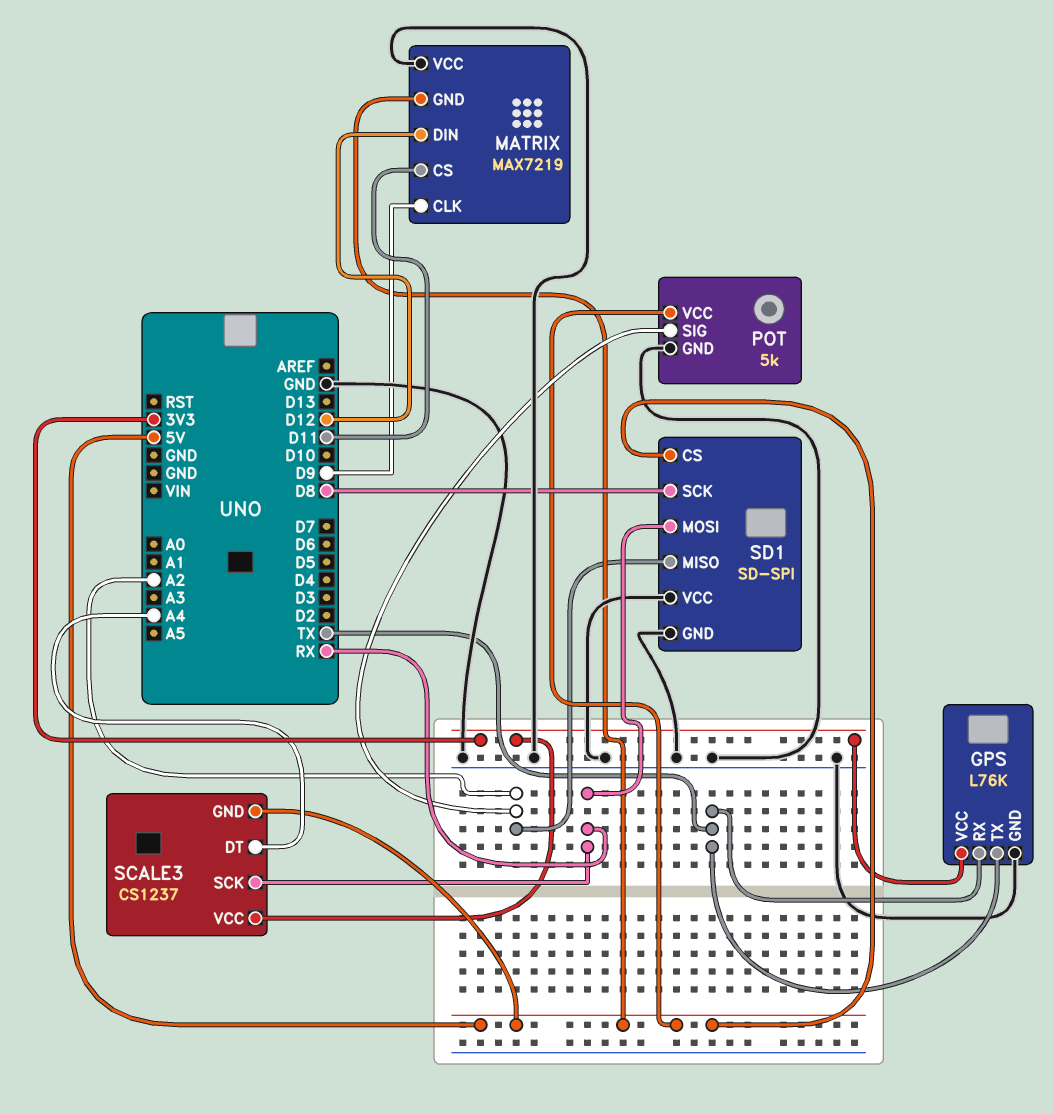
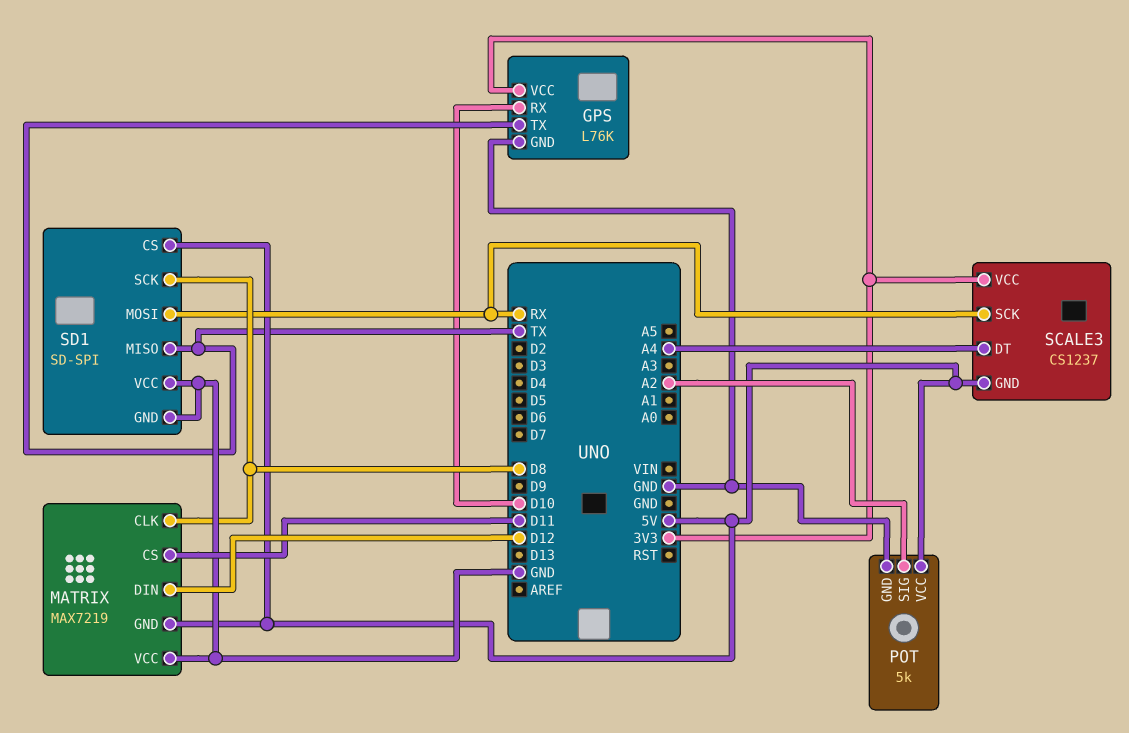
GPS pin RX: TX -> D10
MATRIX pin CLK: D9 -> D8
SD1 pin MISO: A2 -> TX

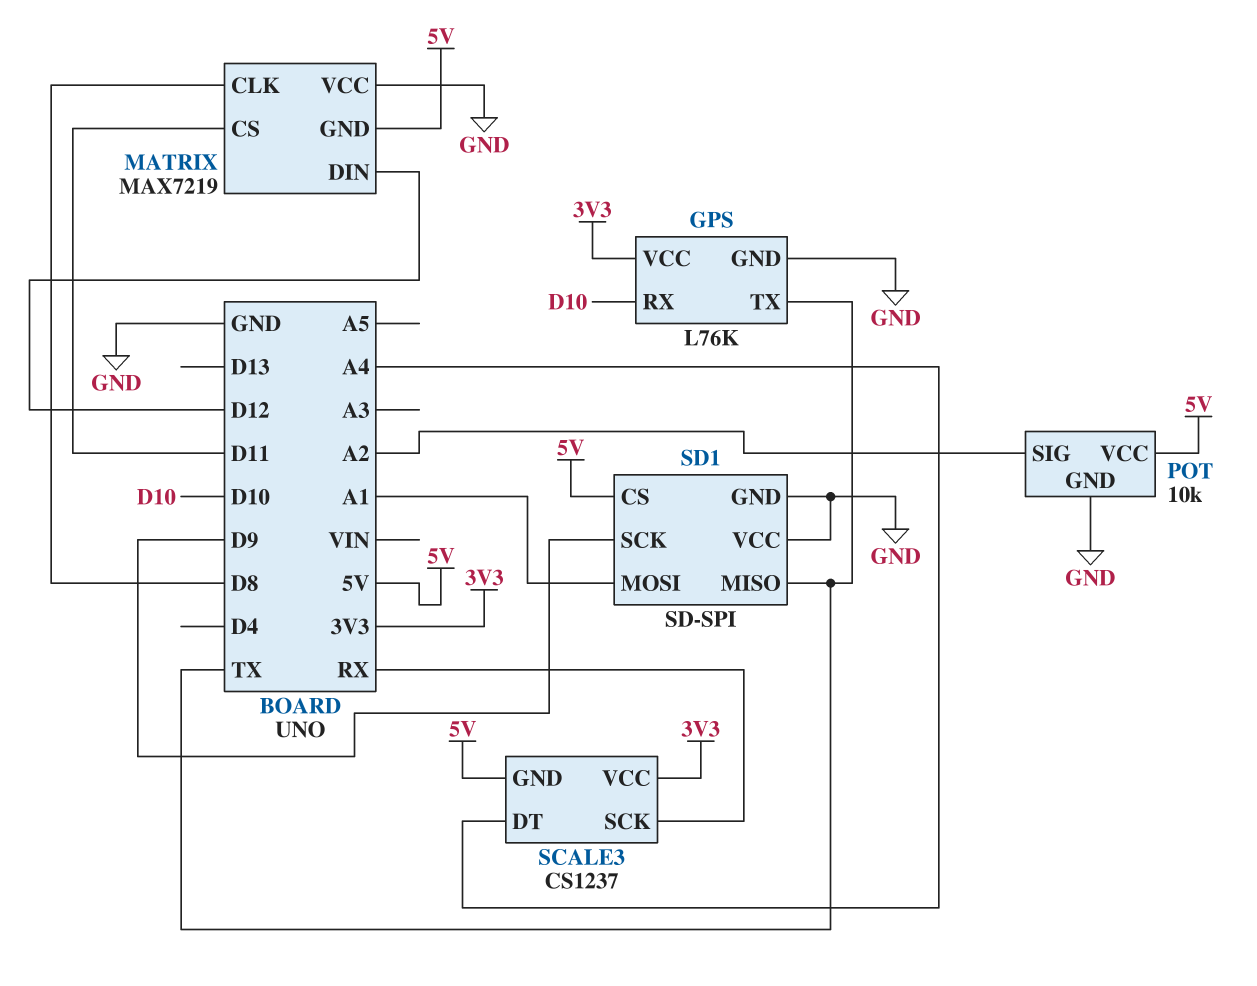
POT: 5k -> 10k
SD1 pin MOSI: RX -> A1
SD1 pin SCK: D8 -> D9

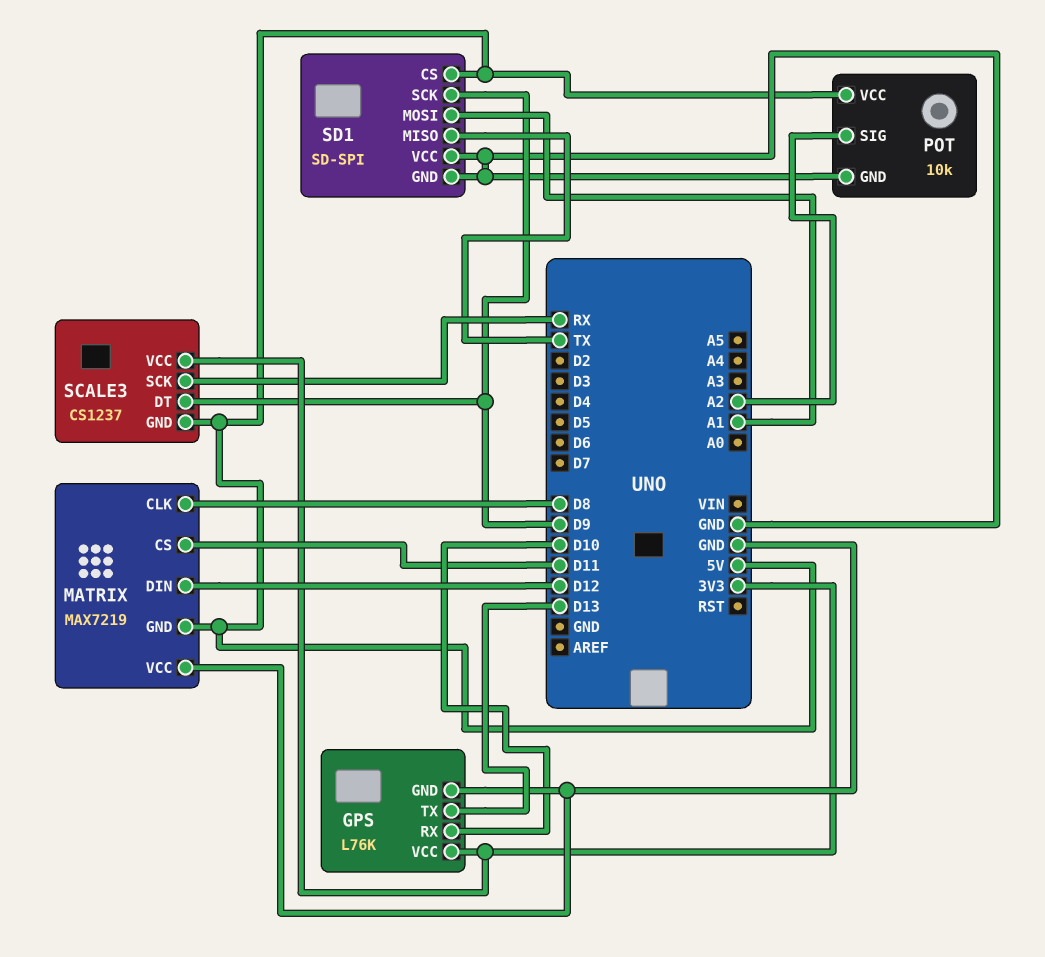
GPS pin TX: TX -> D13
SCALE3 pin DT: A4 -> D9

